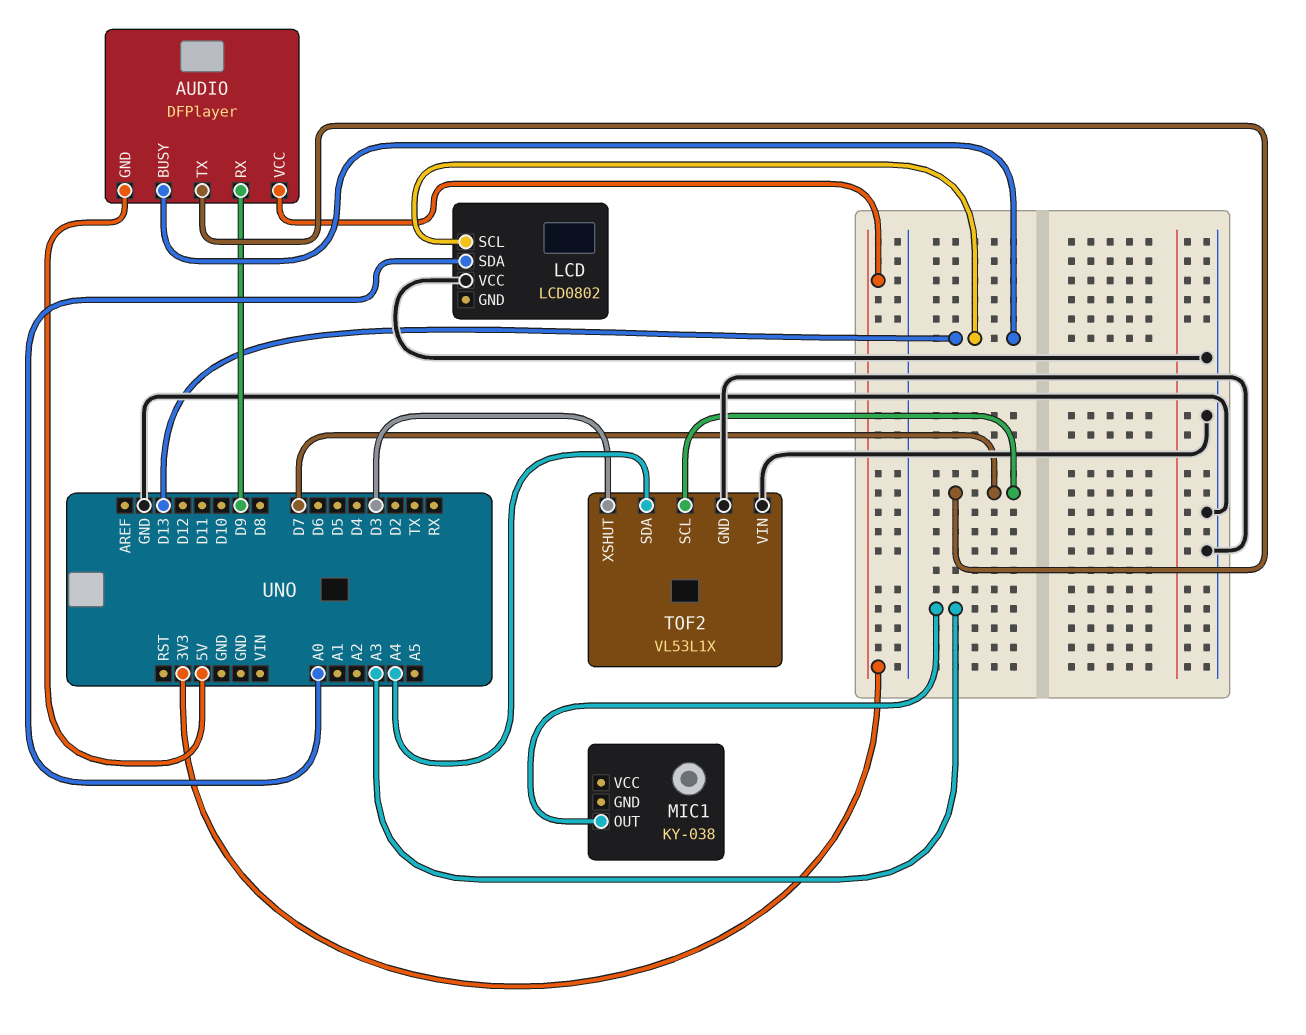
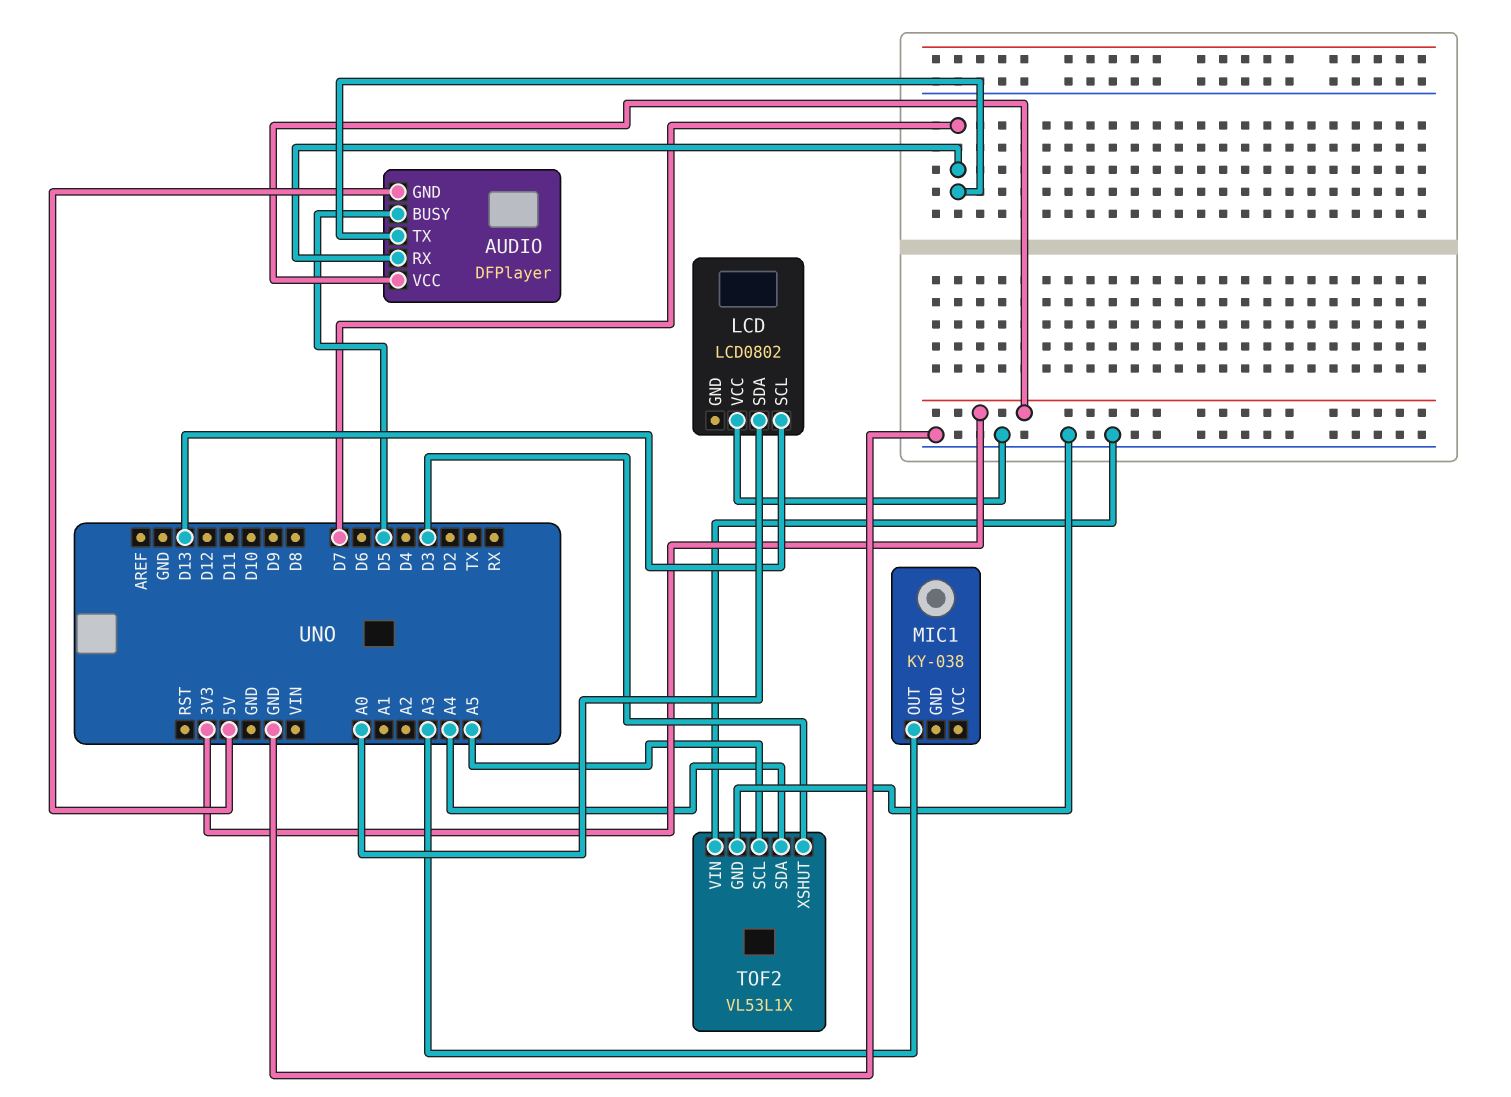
AUDIO pin BUSY: D13 -> D5
AUDIO pin RX: D9 -> D7
TOF2 pin SCL: D7 -> A5

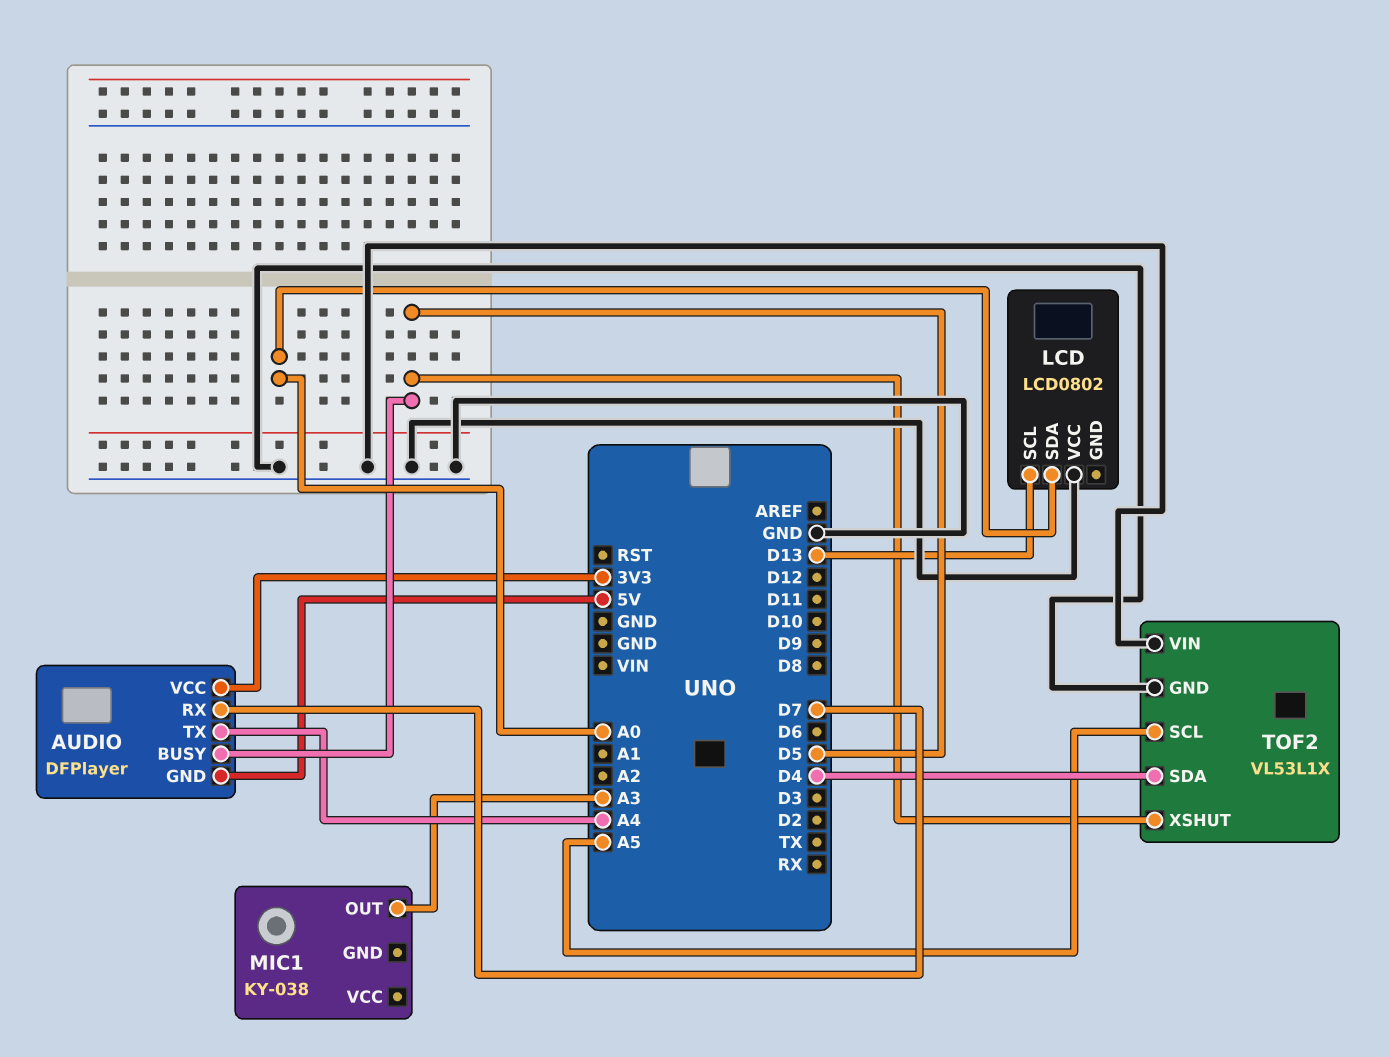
AUDIO pin TX: D7 -> A4
TOF2 pin SDA: A4 -> D4
TOF2 pin XSHUT: D3 -> D5

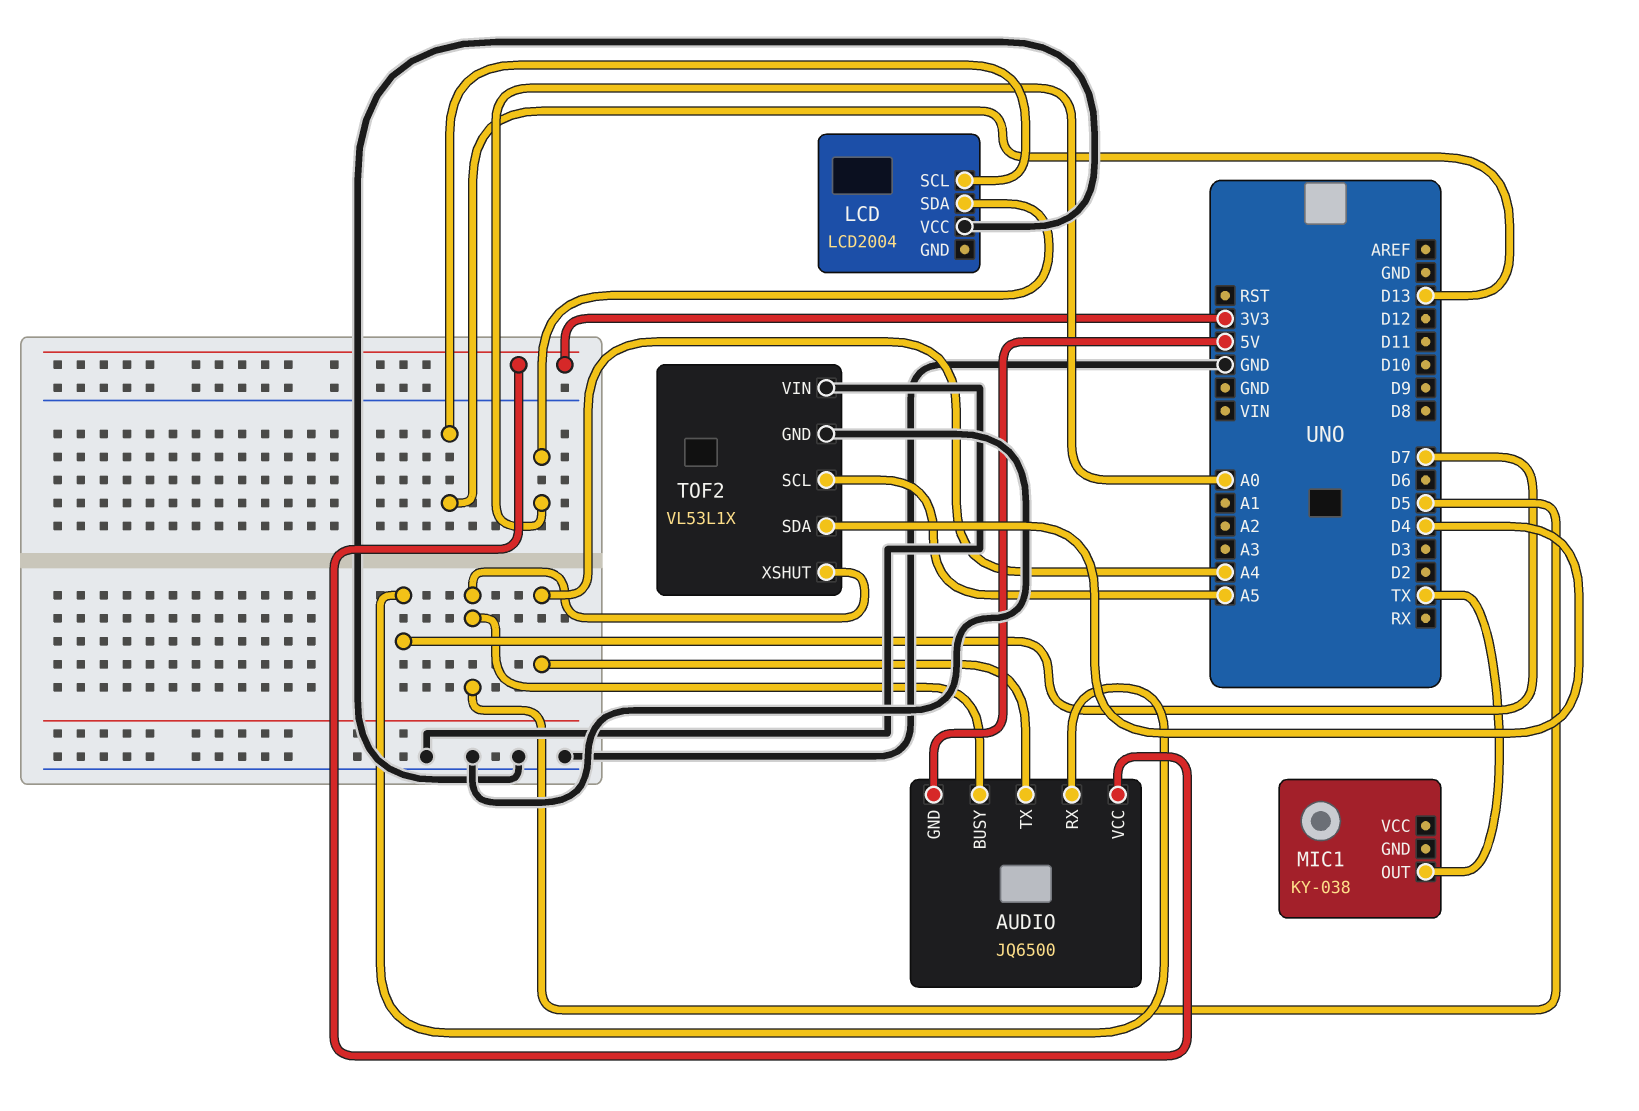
AUDIO: DFPlayer -> JQ6500
LCD: LCD0802 -> LCD2004
MIC1 pin OUT: A3 -> TX

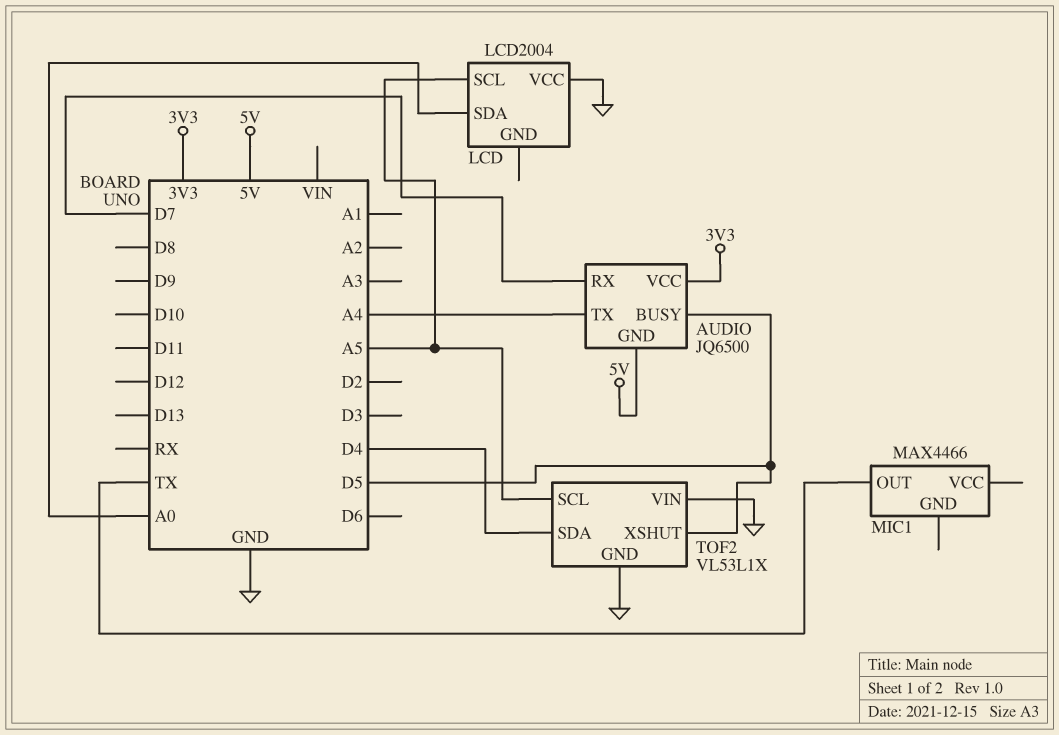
LCD pin SCL: D13 -> A5
MIC1: KY-038 -> MAX4466

